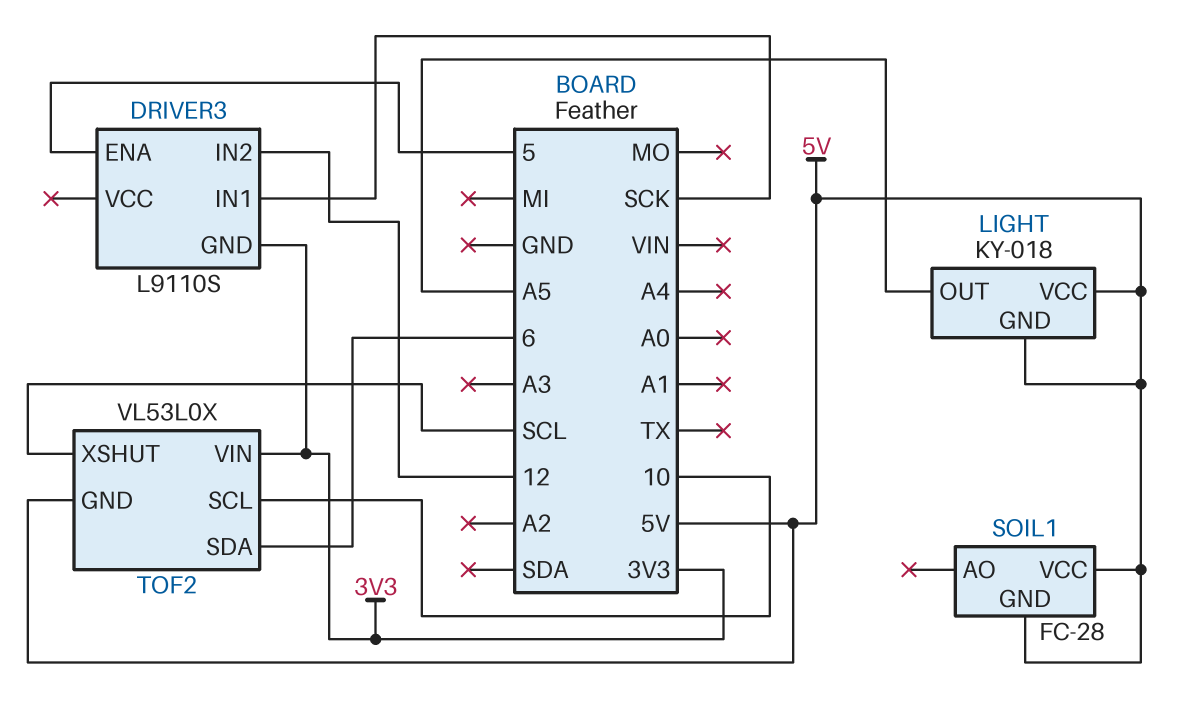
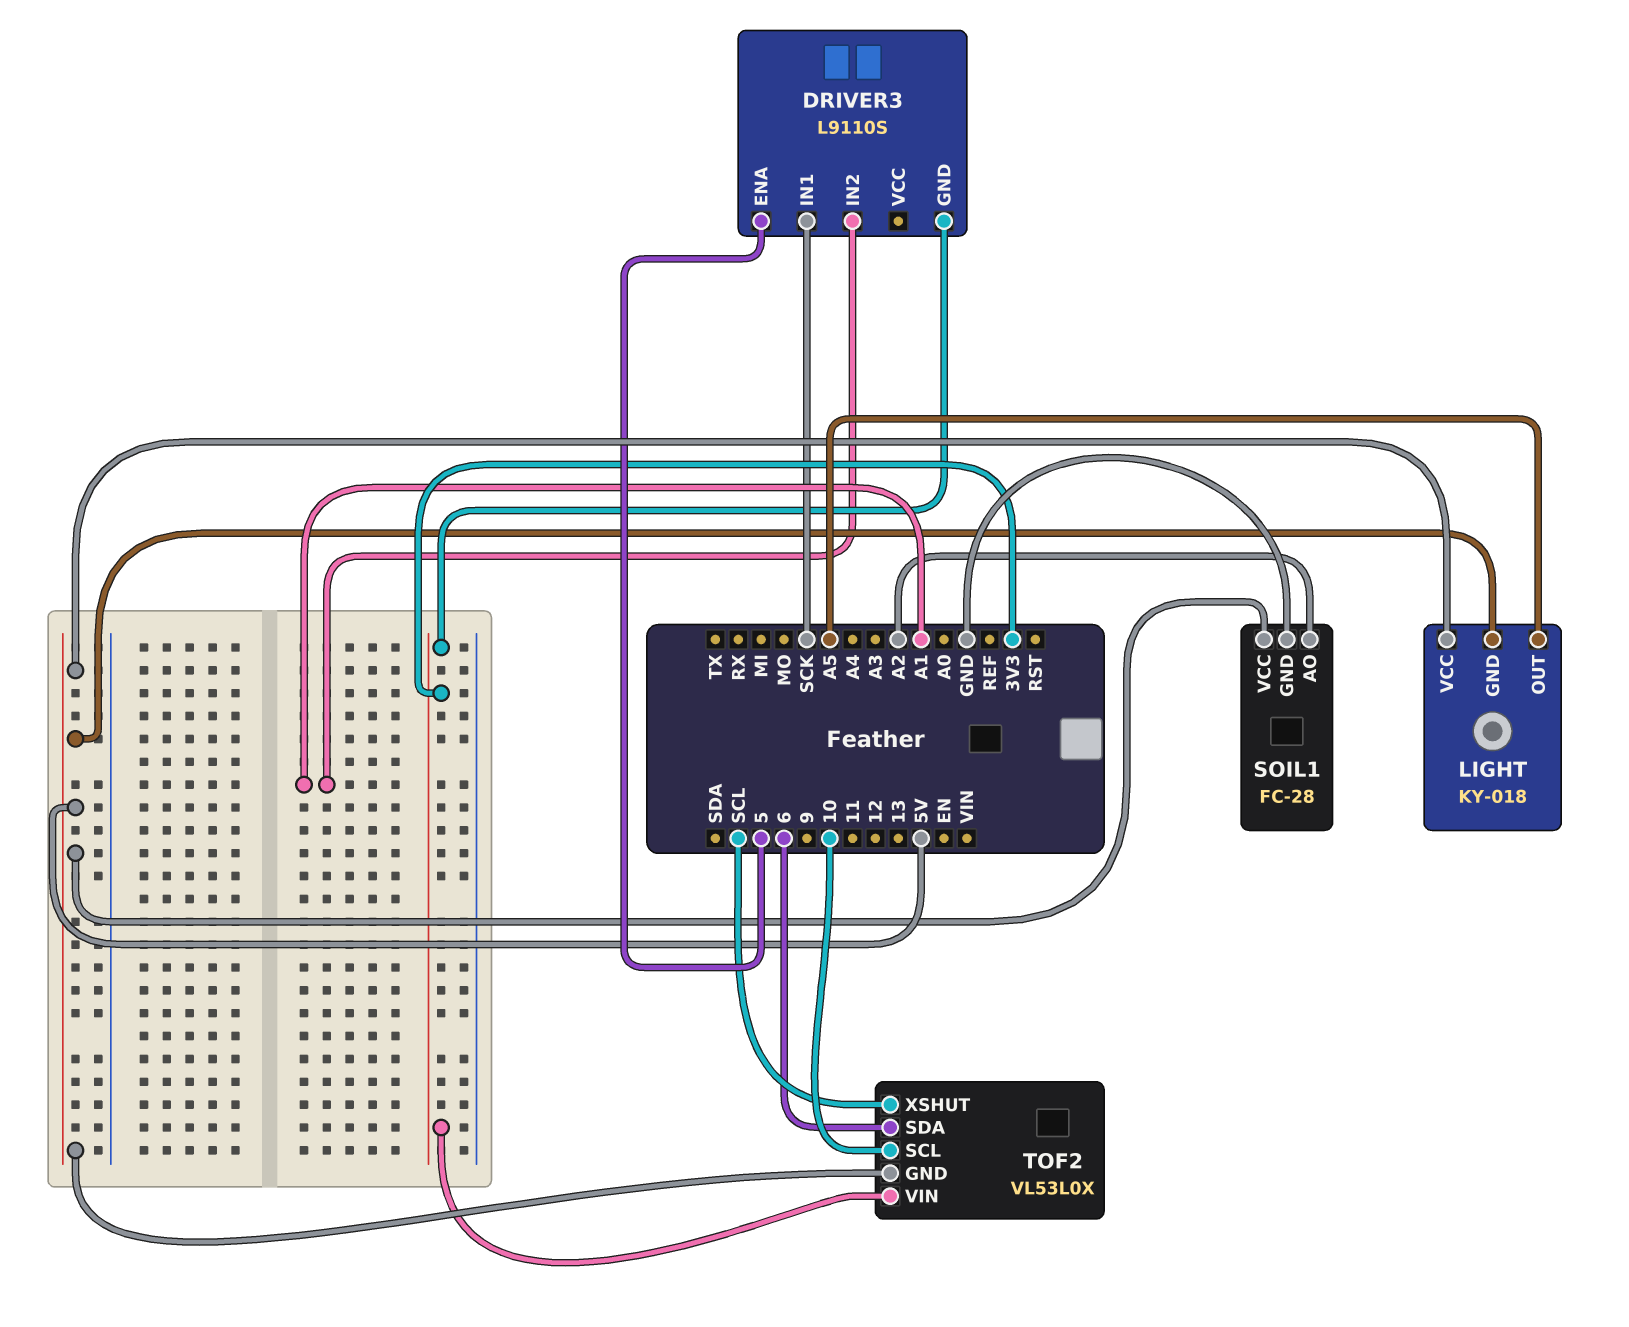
DRIVER3 pin IN2: 12 -> A1
SOIL1 pin AO: none -> A2
SOIL1 pin GND: 5V -> GND

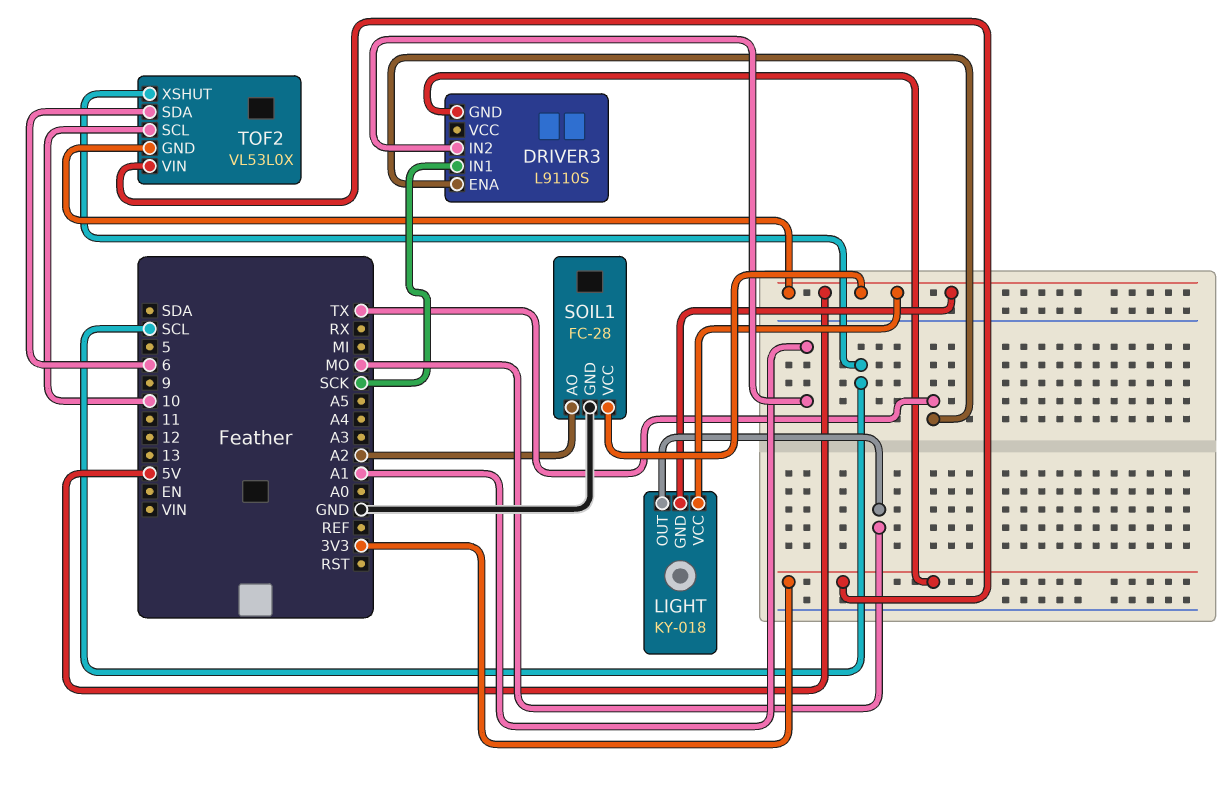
DRIVER3 pin ENA: 5 -> TX
LIGHT pin OUT: A5 -> MO

